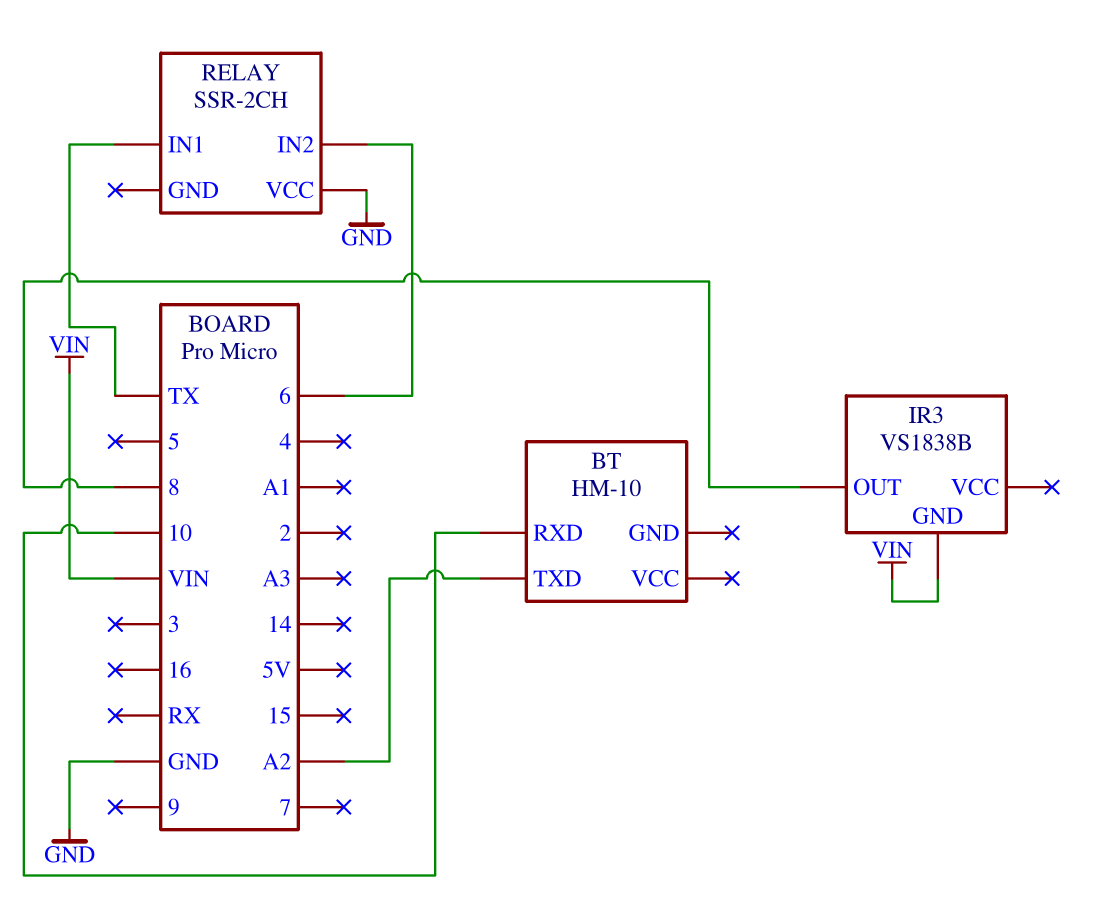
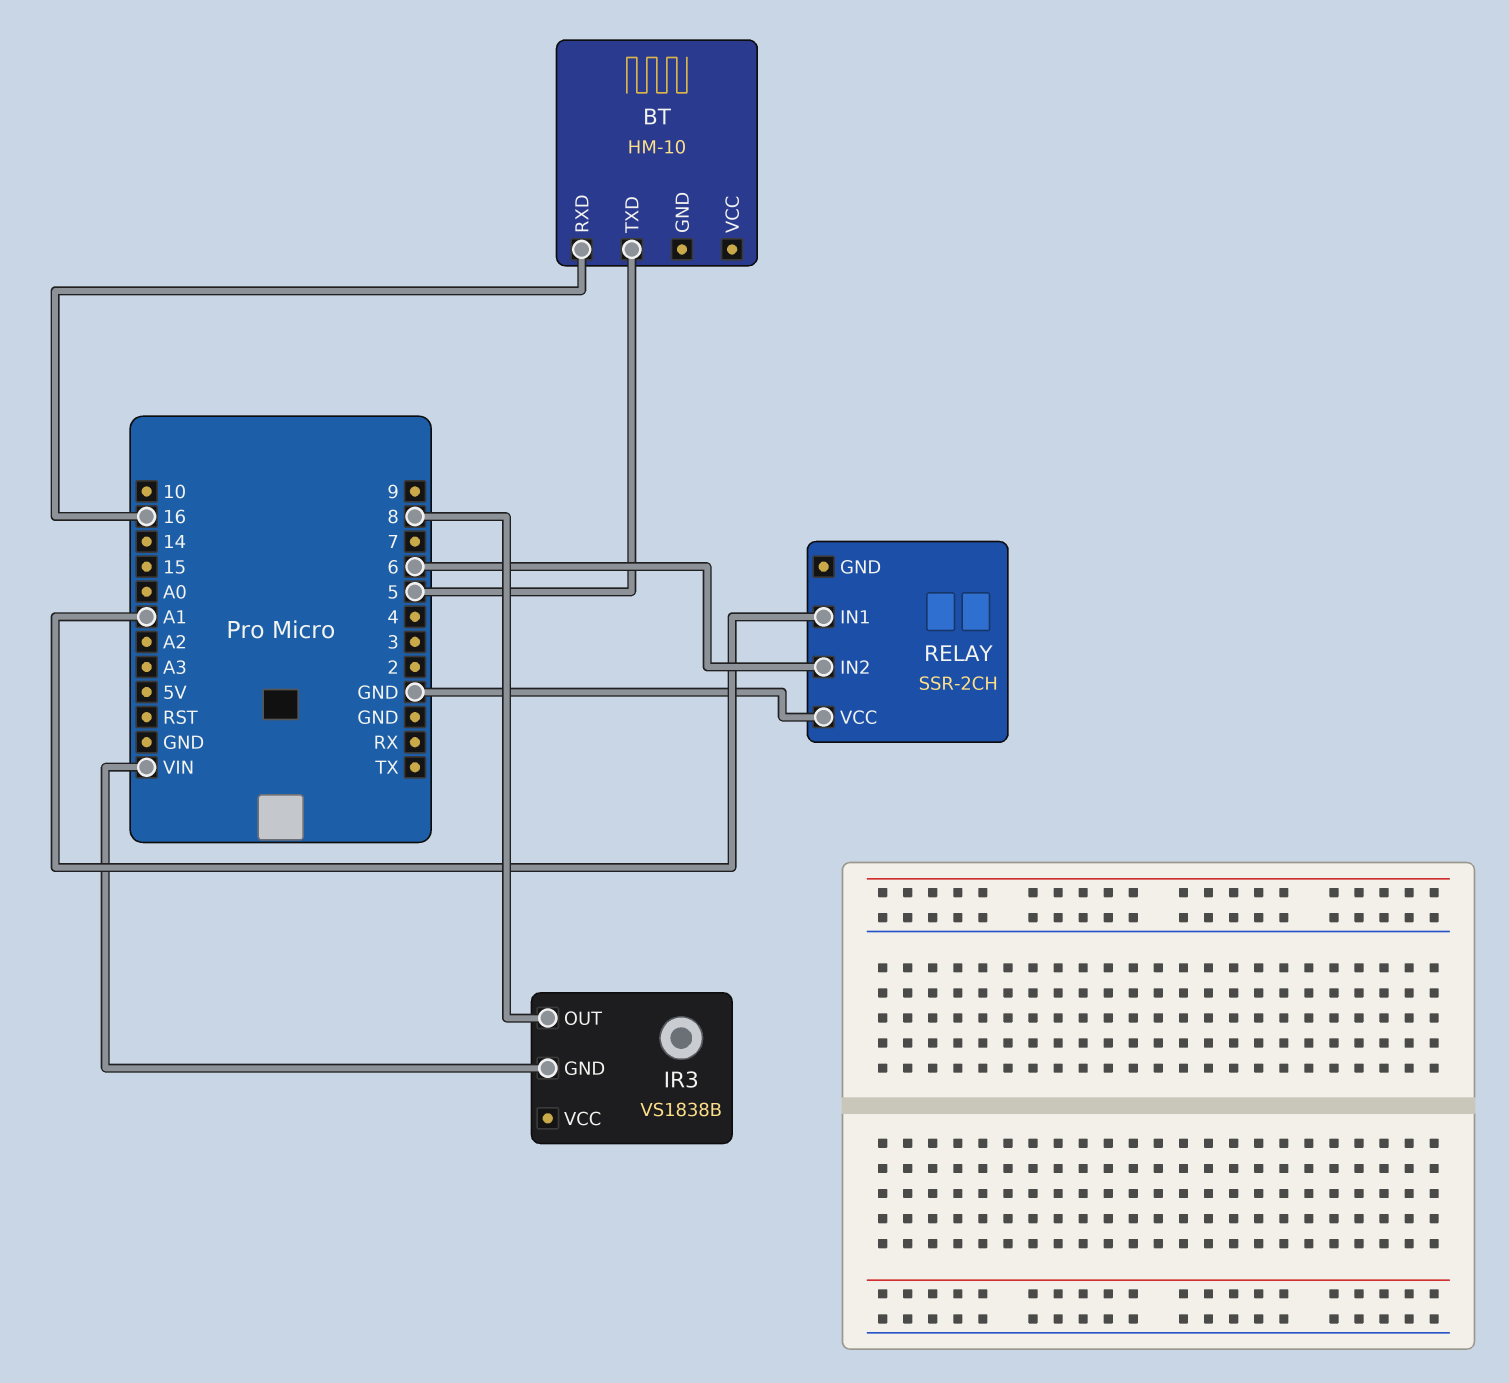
BT pin RXD: 10 -> 16
BT pin TXD: A2 -> 5
RELAY pin IN1: TX -> A1

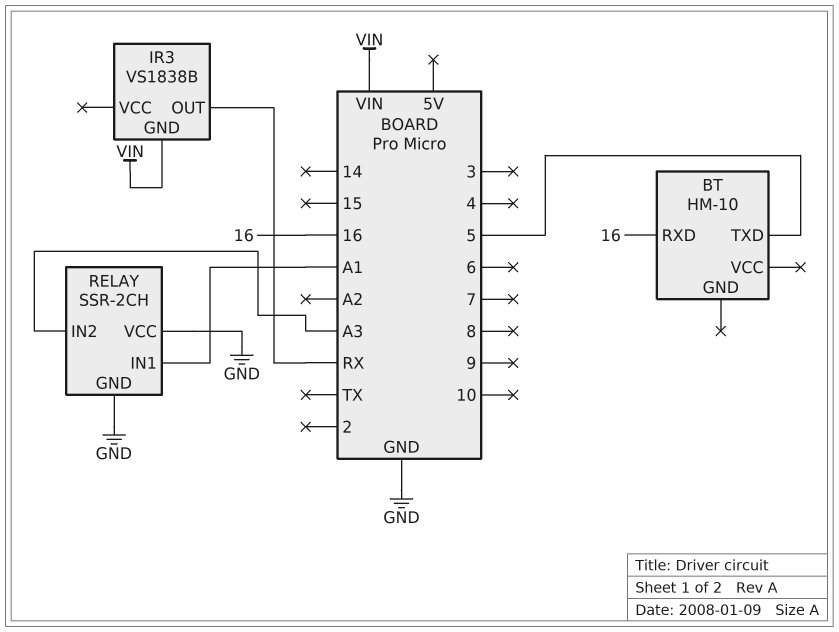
IR3 pin OUT: 8 -> RX
RELAY pin GND: none -> GND
RELAY pin IN2: 6 -> A3

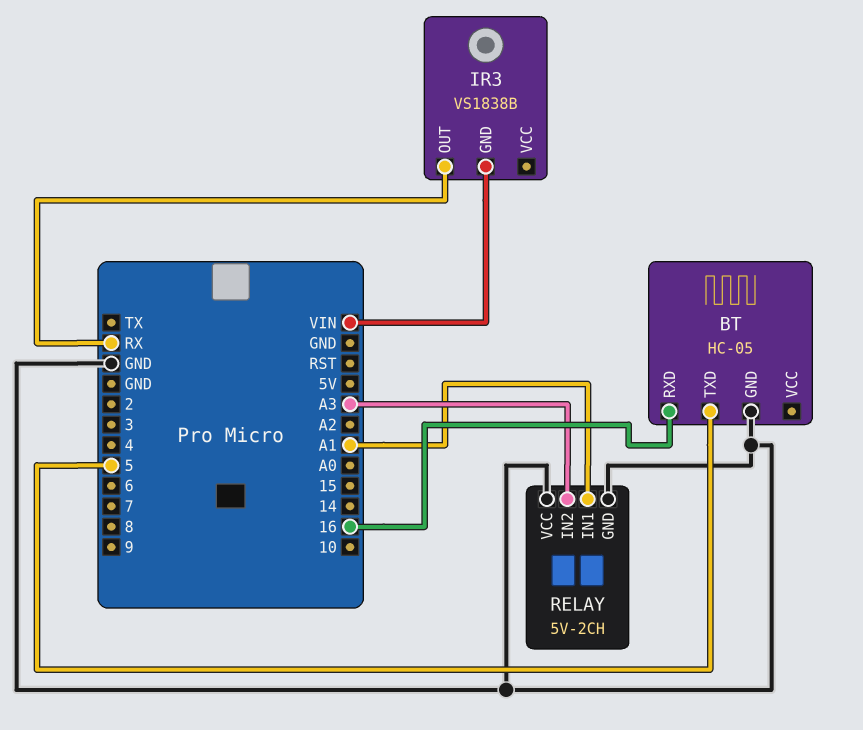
BT: HM-10 -> HC-05
BT pin GND: none -> GND
RELAY: SSR-2CH -> 5V-2CH

